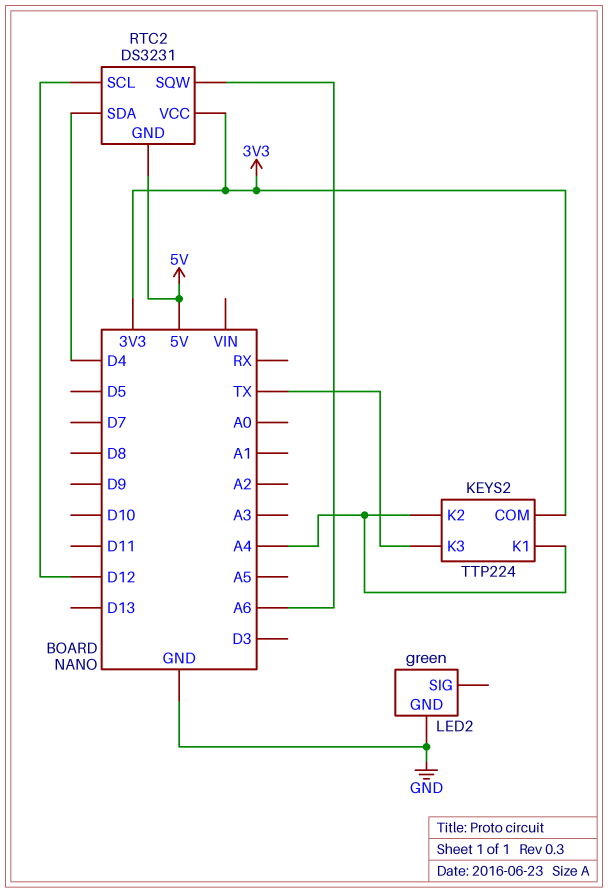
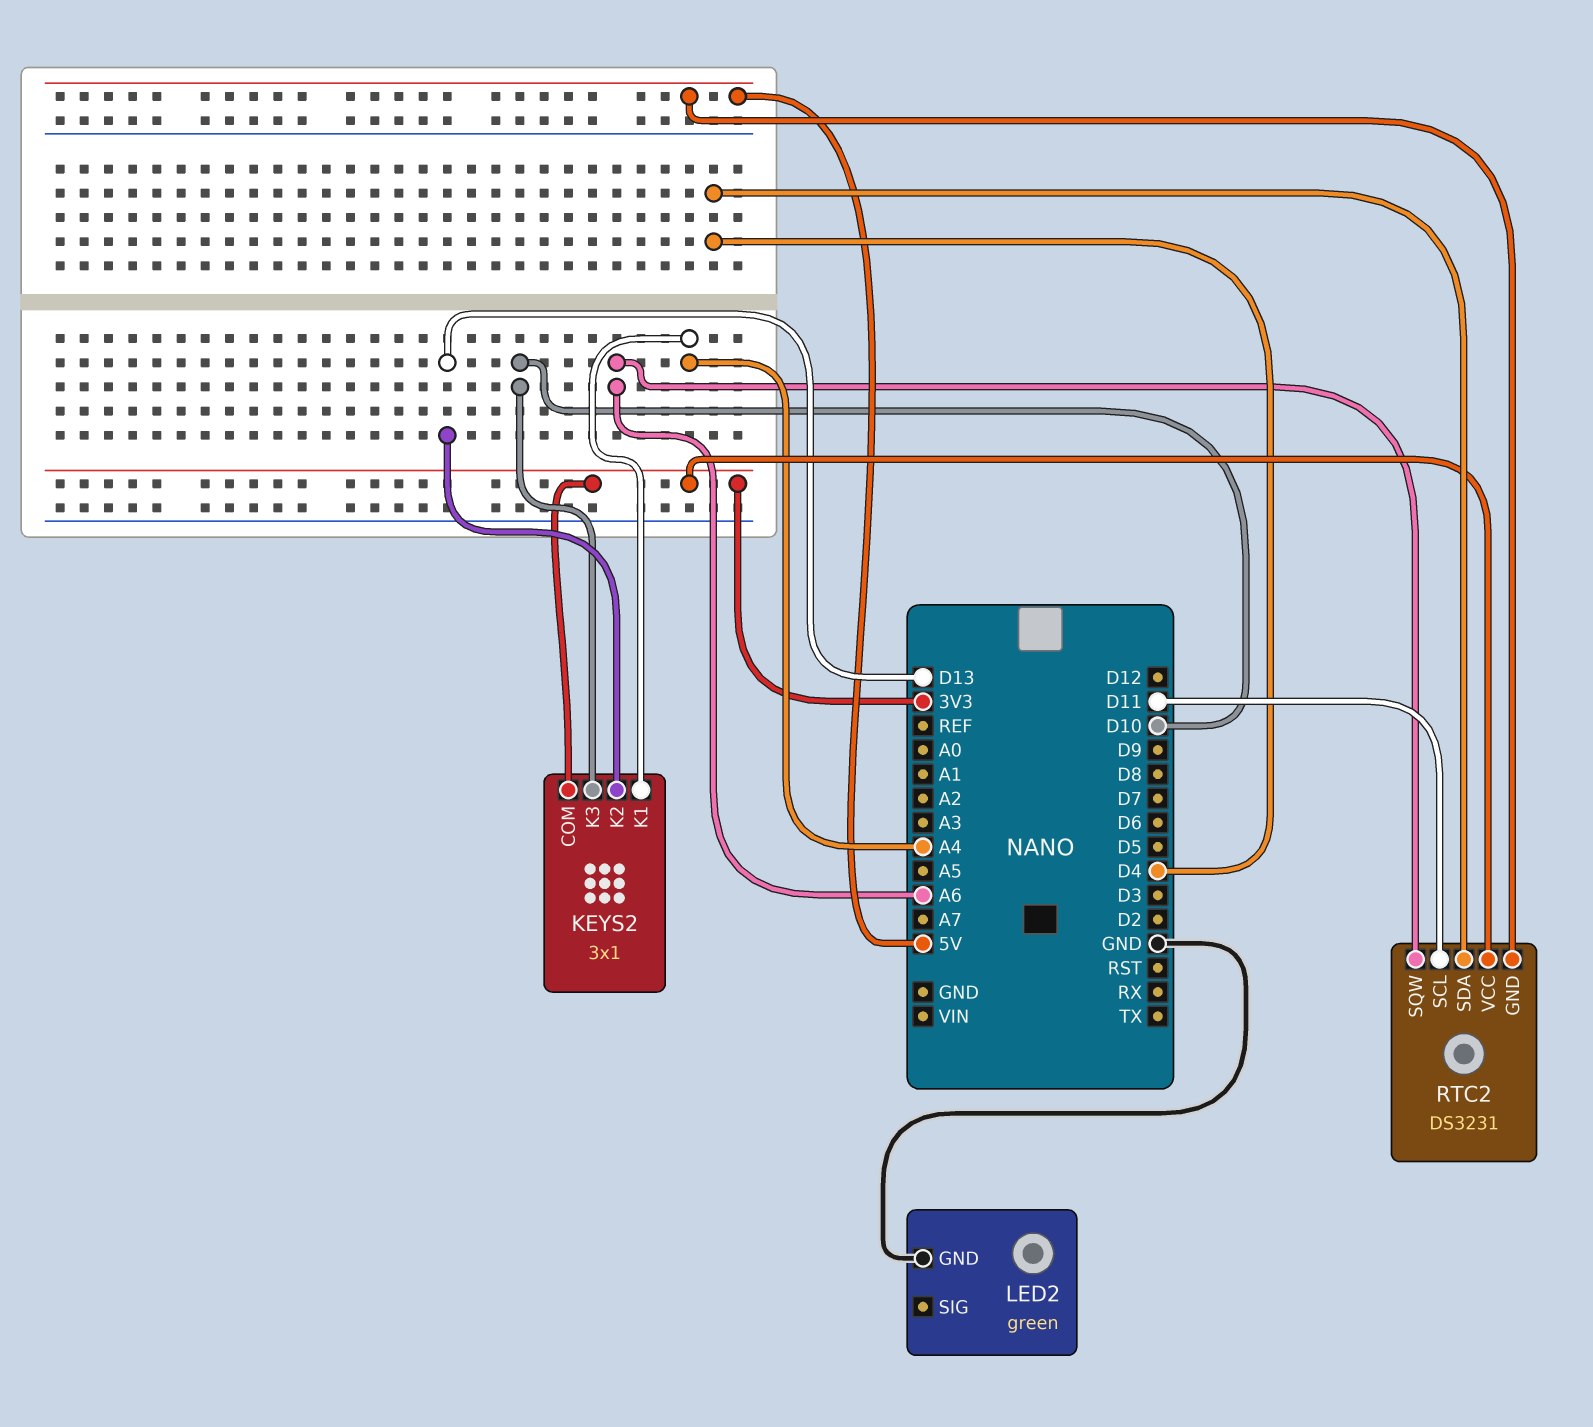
KEYS2: TTP224 -> 3x1
KEYS2 pin K2: A4 -> D13
KEYS2 pin K3: TX -> D10
RTC2 pin SCL: D12 -> D11

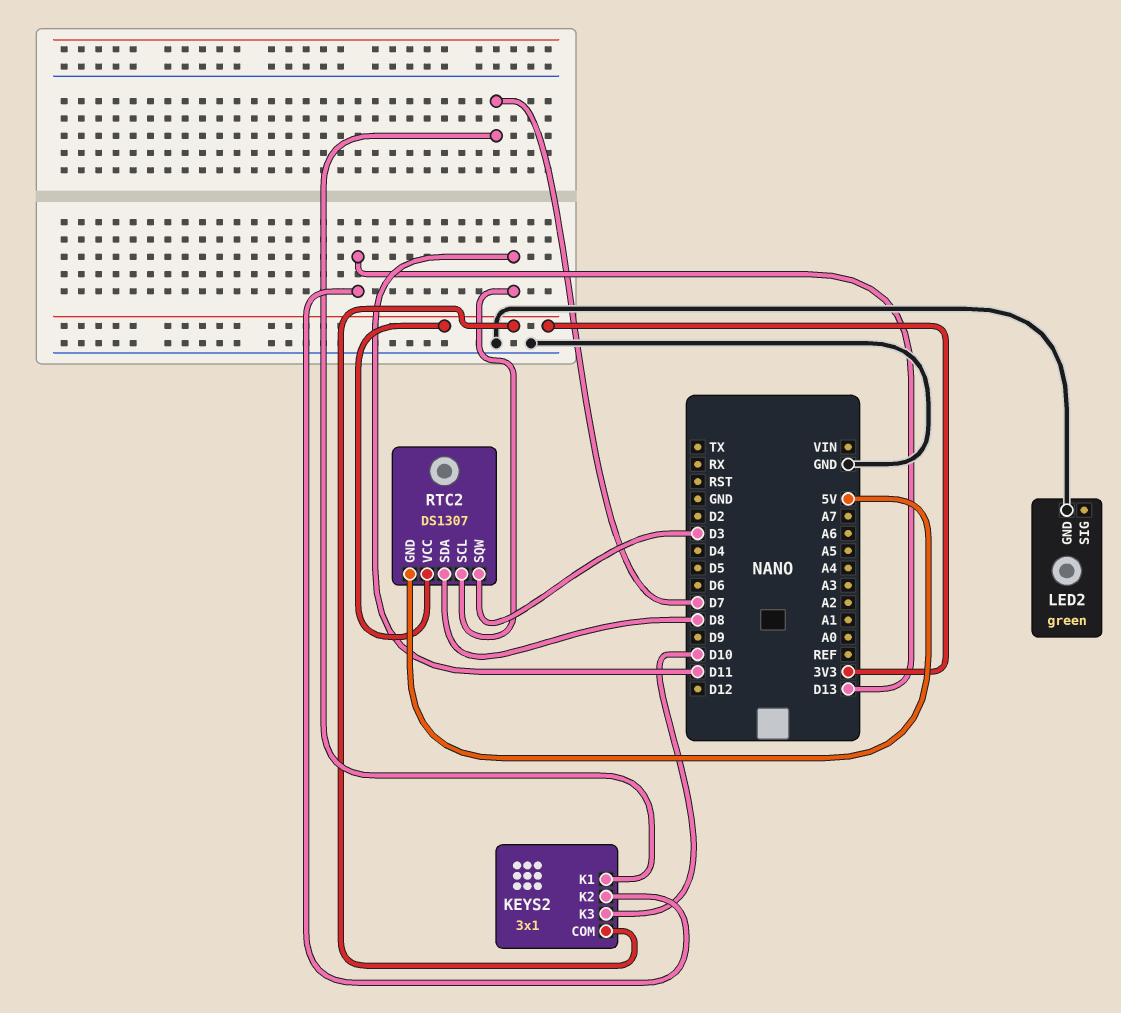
KEYS2 pin K1: A4 -> D7
RTC2: DS3231 -> DS1307
RTC2 pin SDA: D4 -> D8
RTC2 pin SQW: A6 -> D3

